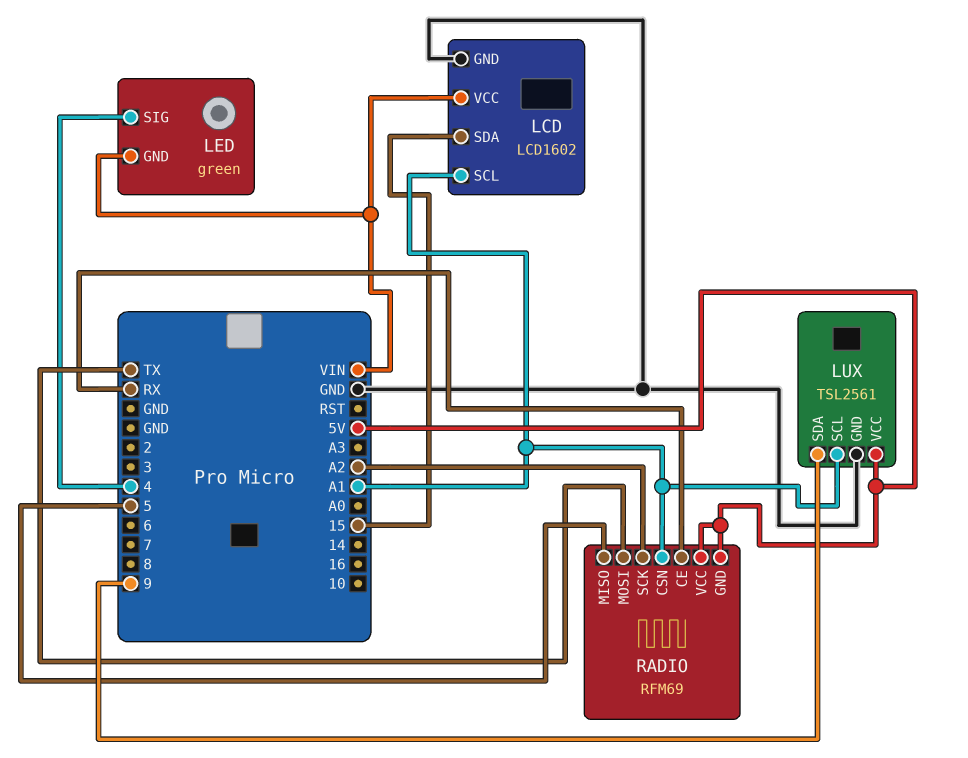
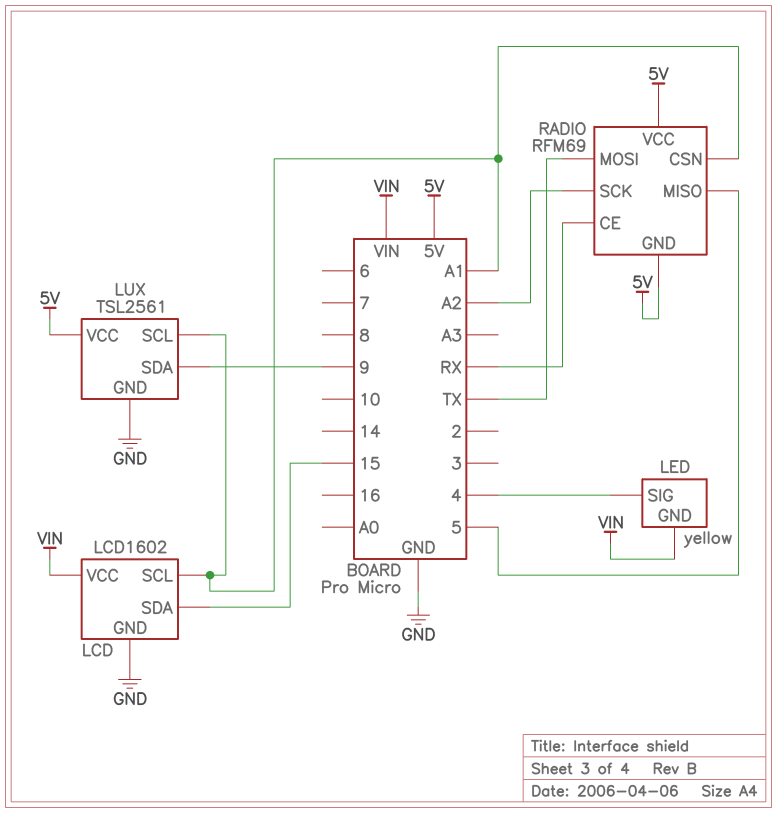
LED: green -> yellow

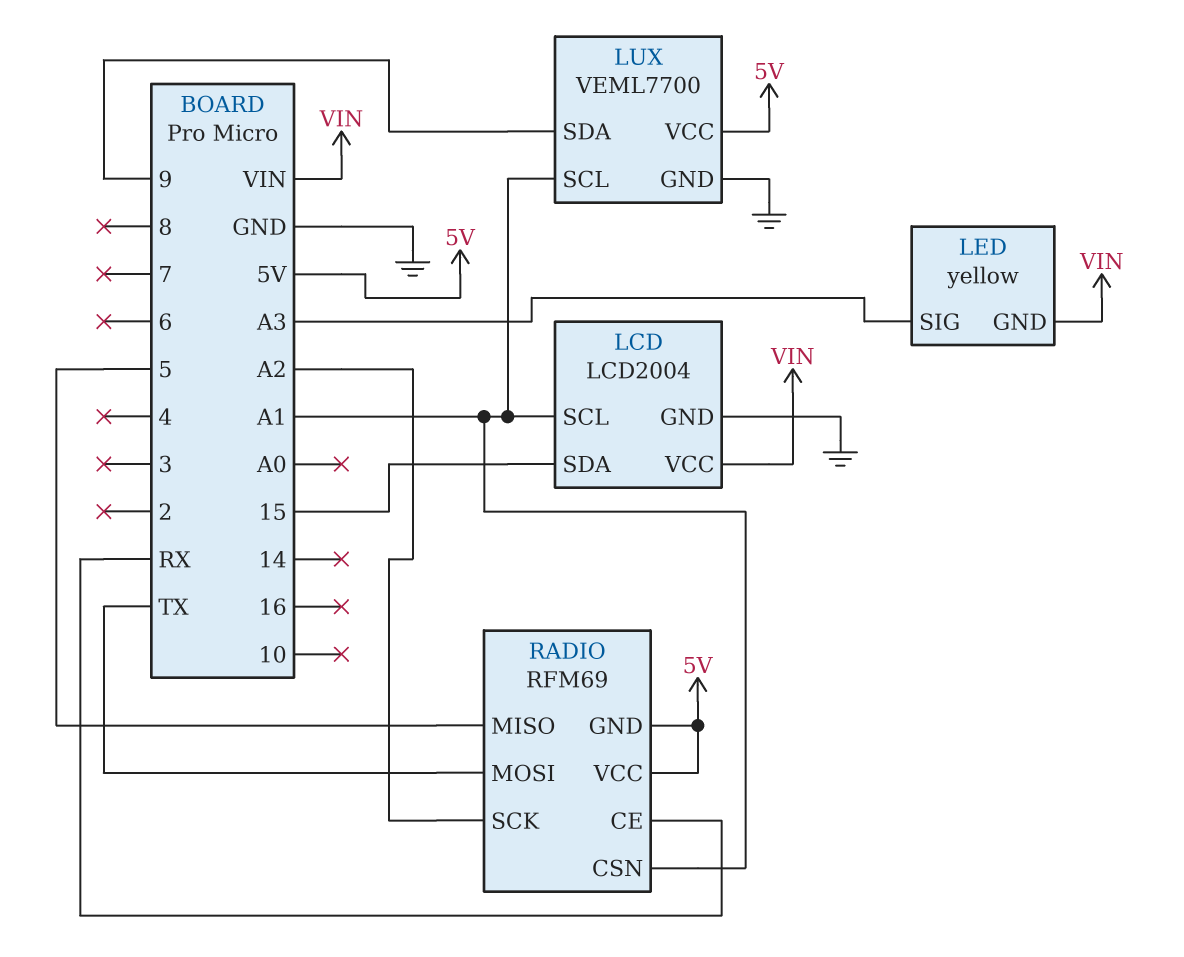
LCD: LCD1602 -> LCD2004
LED pin SIG: 4 -> A3
LUX: TSL2561 -> VEML7700

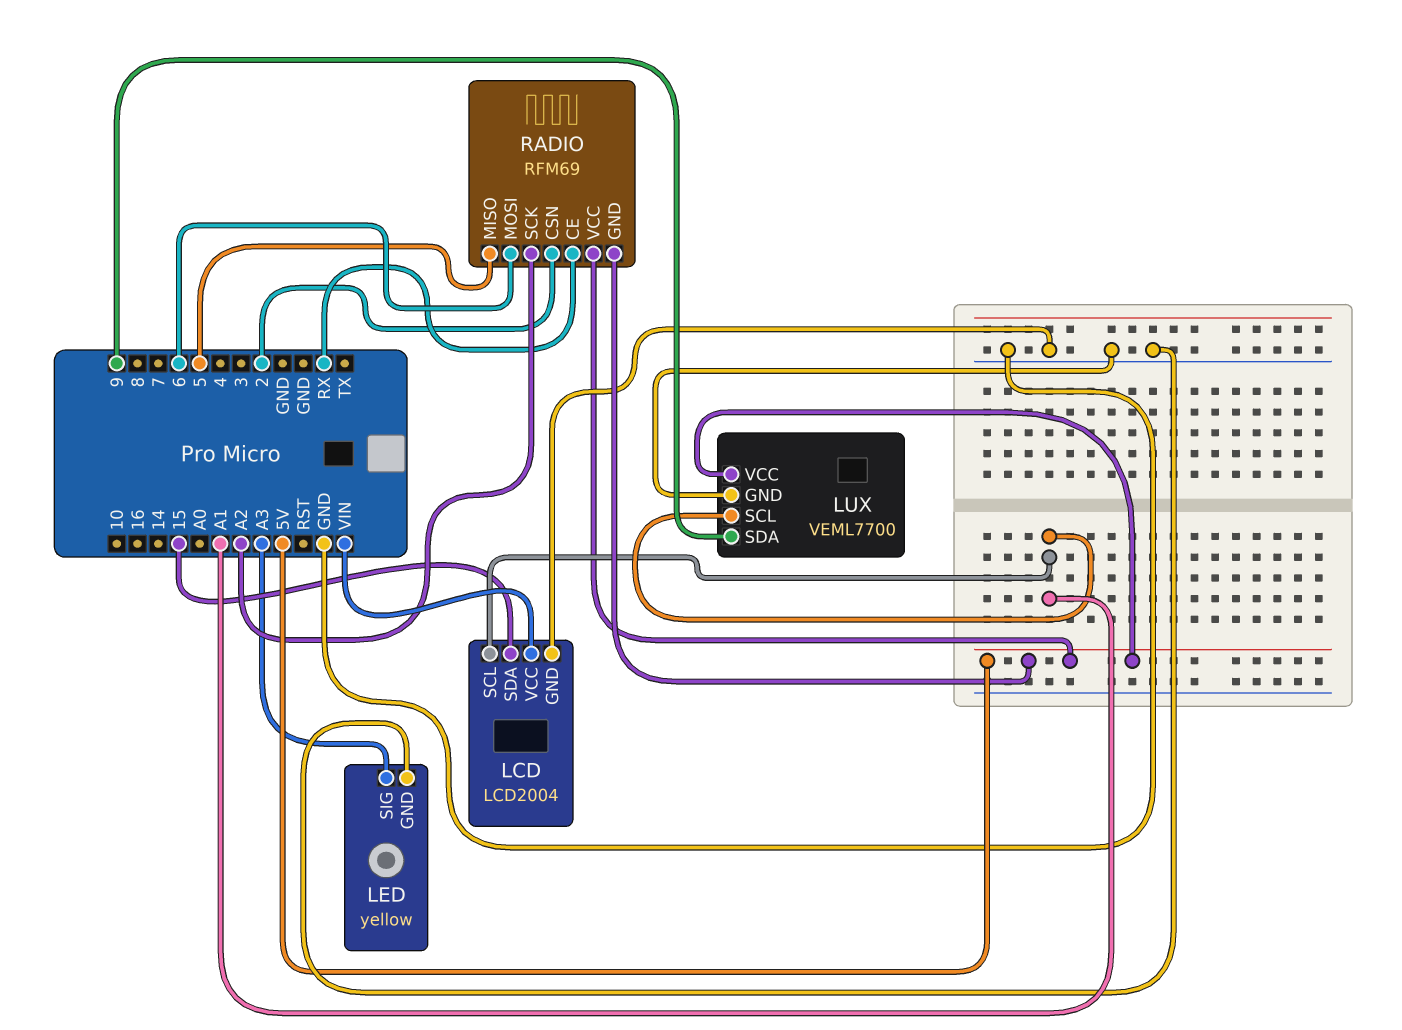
LED pin GND: VIN -> GND
RADIO pin CSN: A1 -> 2
RADIO pin MOSI: TX -> 6

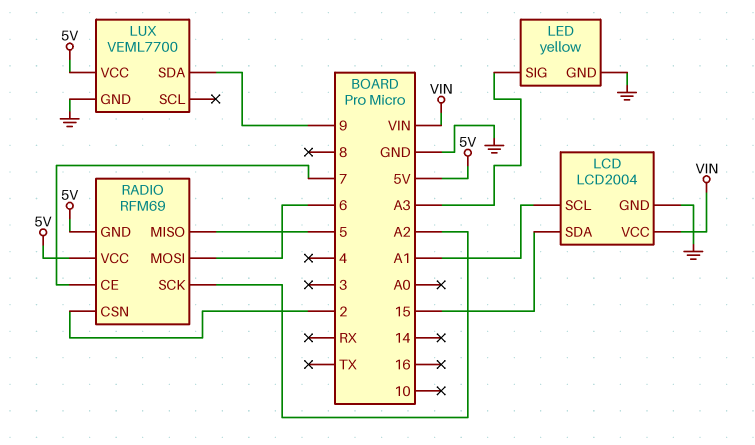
LUX pin SCL: A1 -> none
RADIO pin CE: RX -> 7

